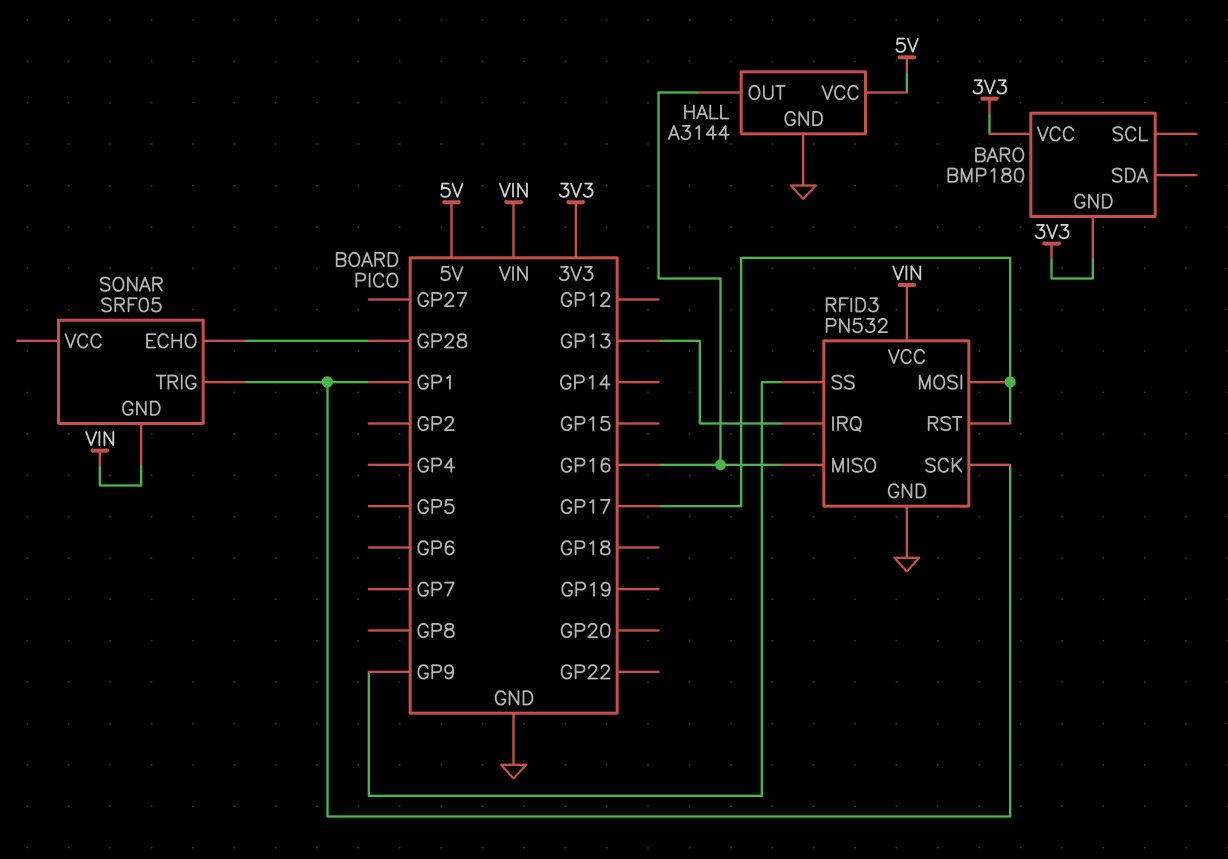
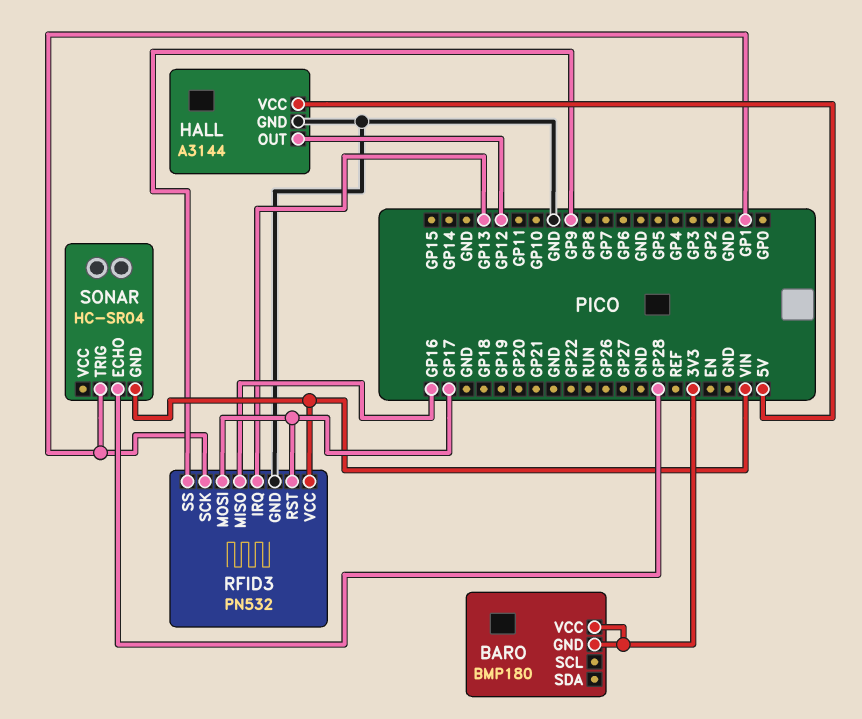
HALL pin OUT: GP16 -> GP12
SONAR: SRF05 -> HC-SR04

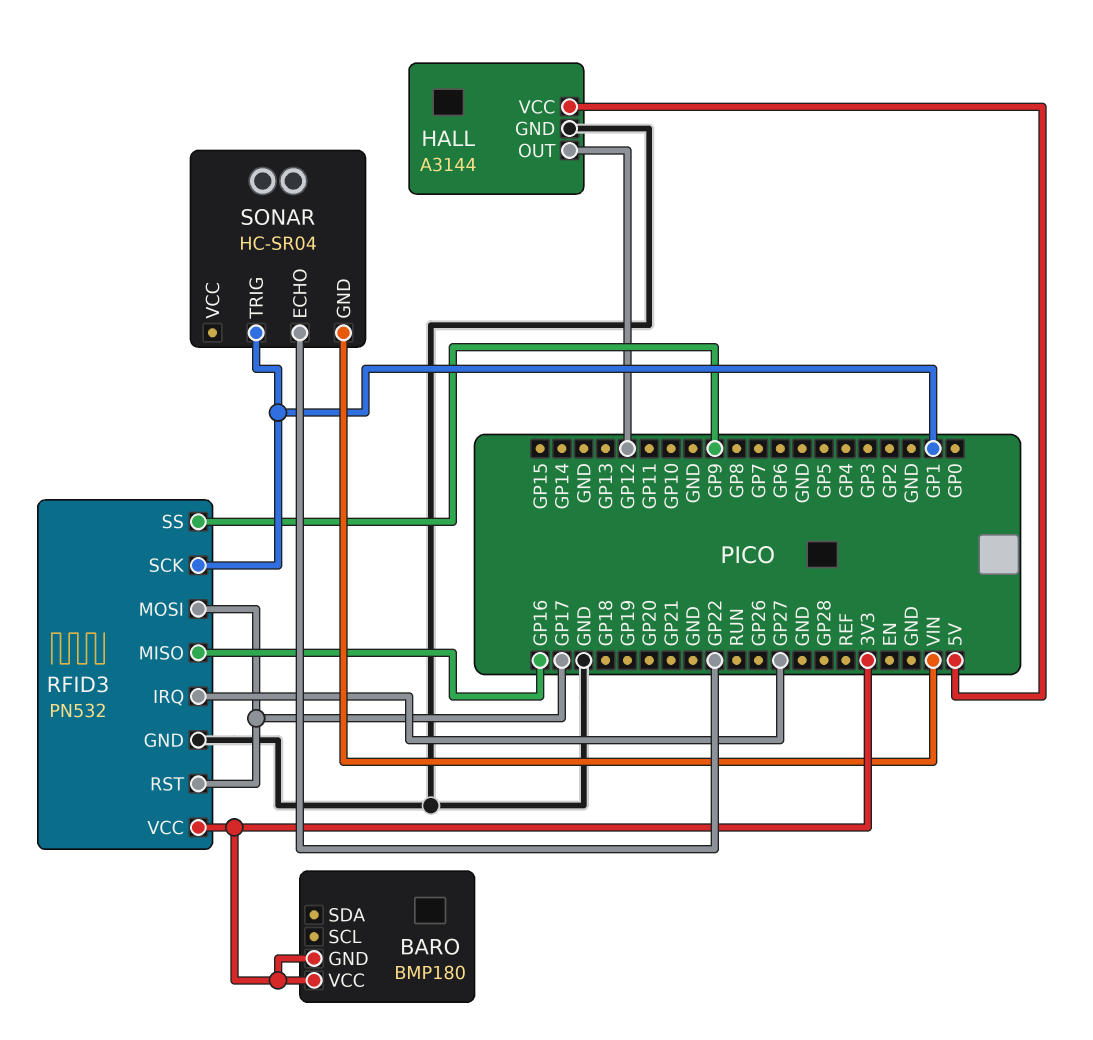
RFID3 pin IRQ: GP13 -> GP27
RFID3 pin VCC: VIN -> 3V3
SONAR pin ECHO: GP28 -> GP22

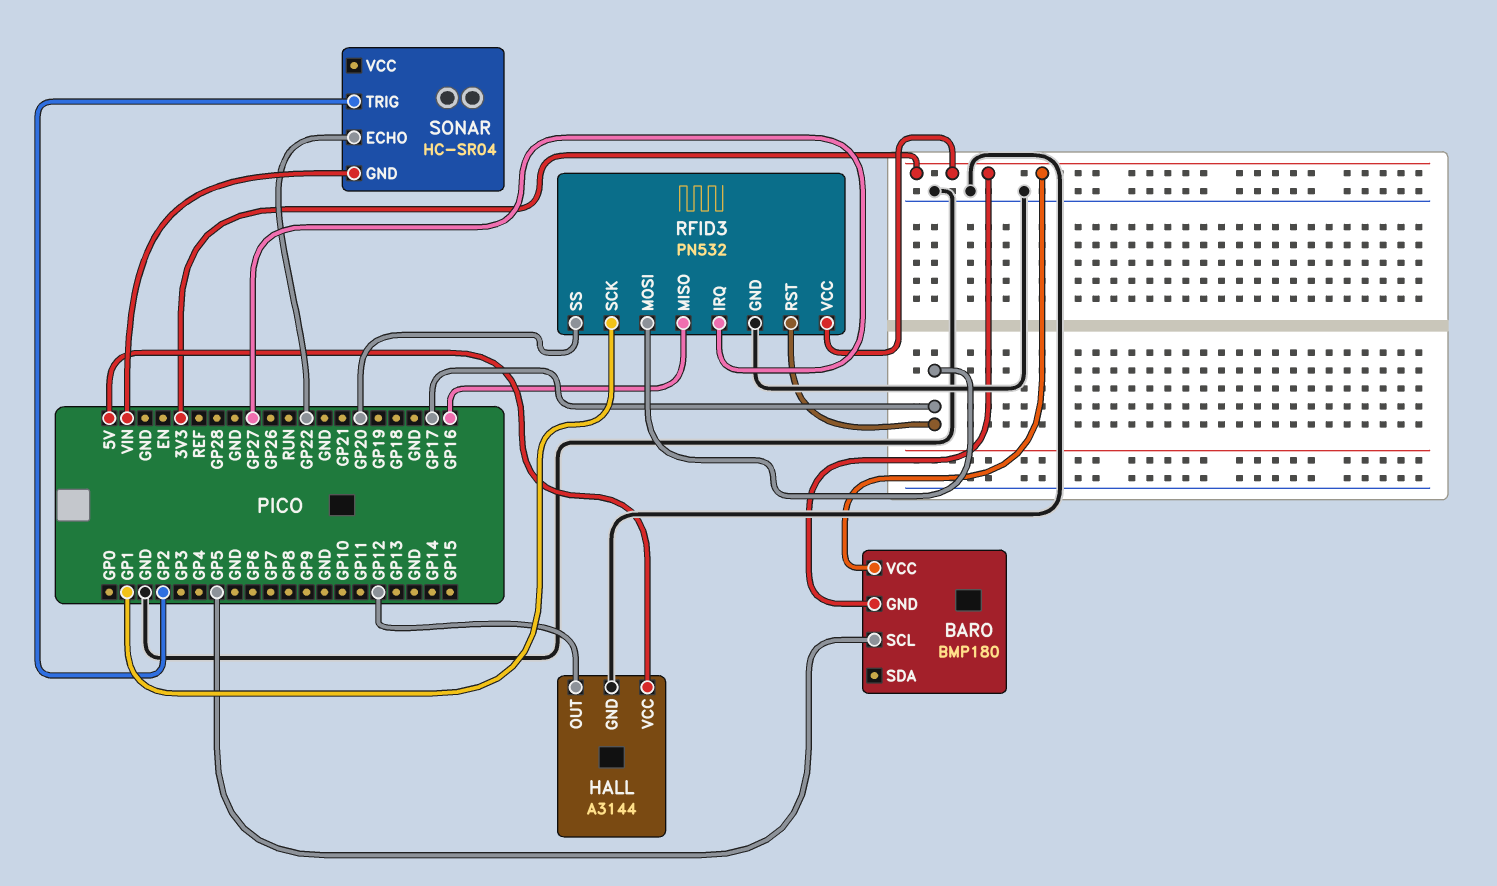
BARO pin SCL: none -> GP5
RFID3 pin SS: GP9 -> GP20
SONAR pin TRIG: GP1 -> GP2

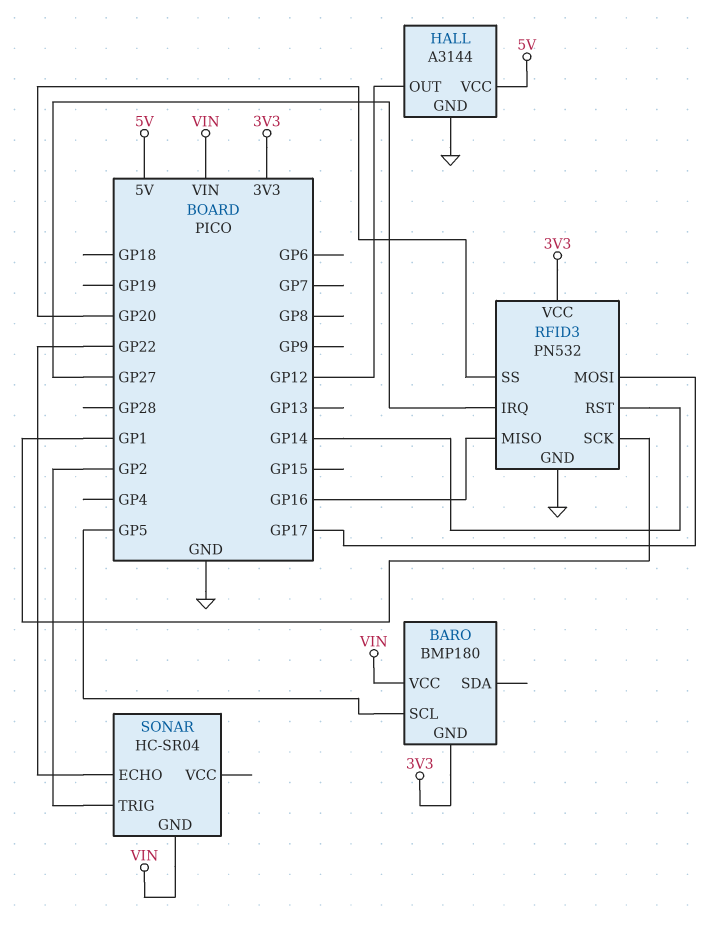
BARO pin VCC: 3V3 -> VIN
RFID3 pin RST: GP17 -> GP14

